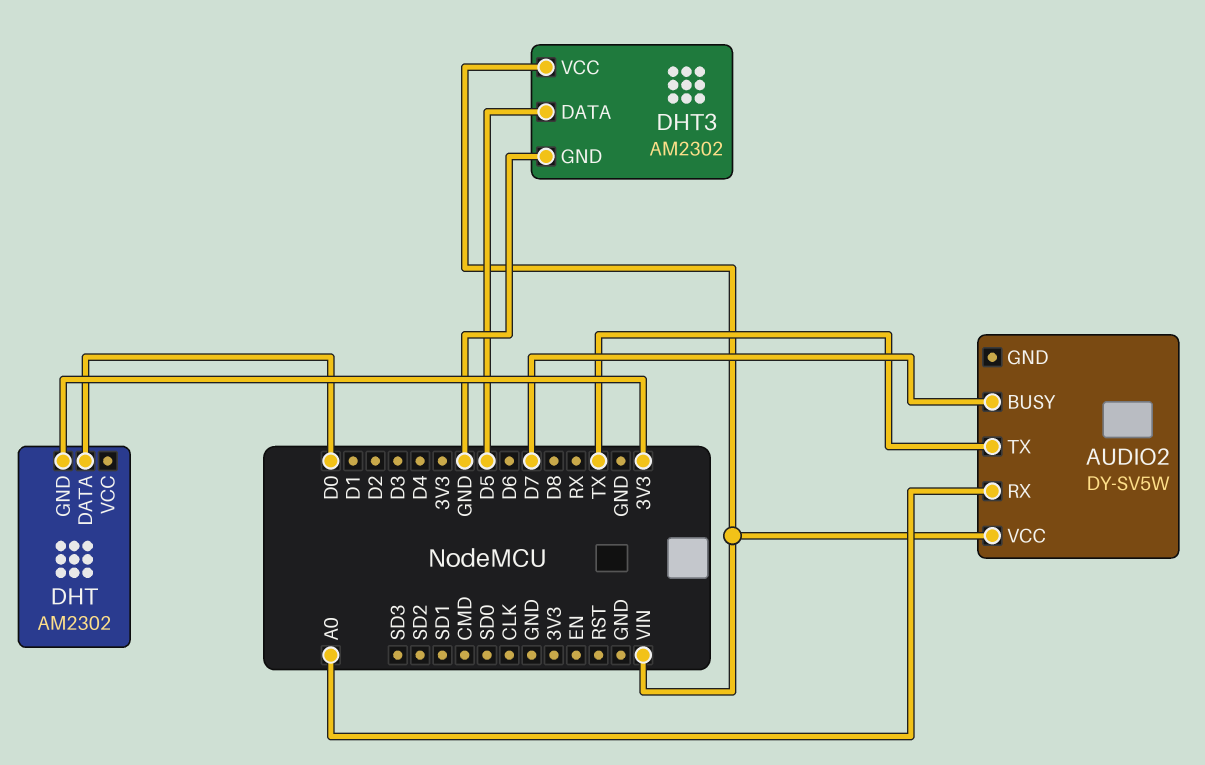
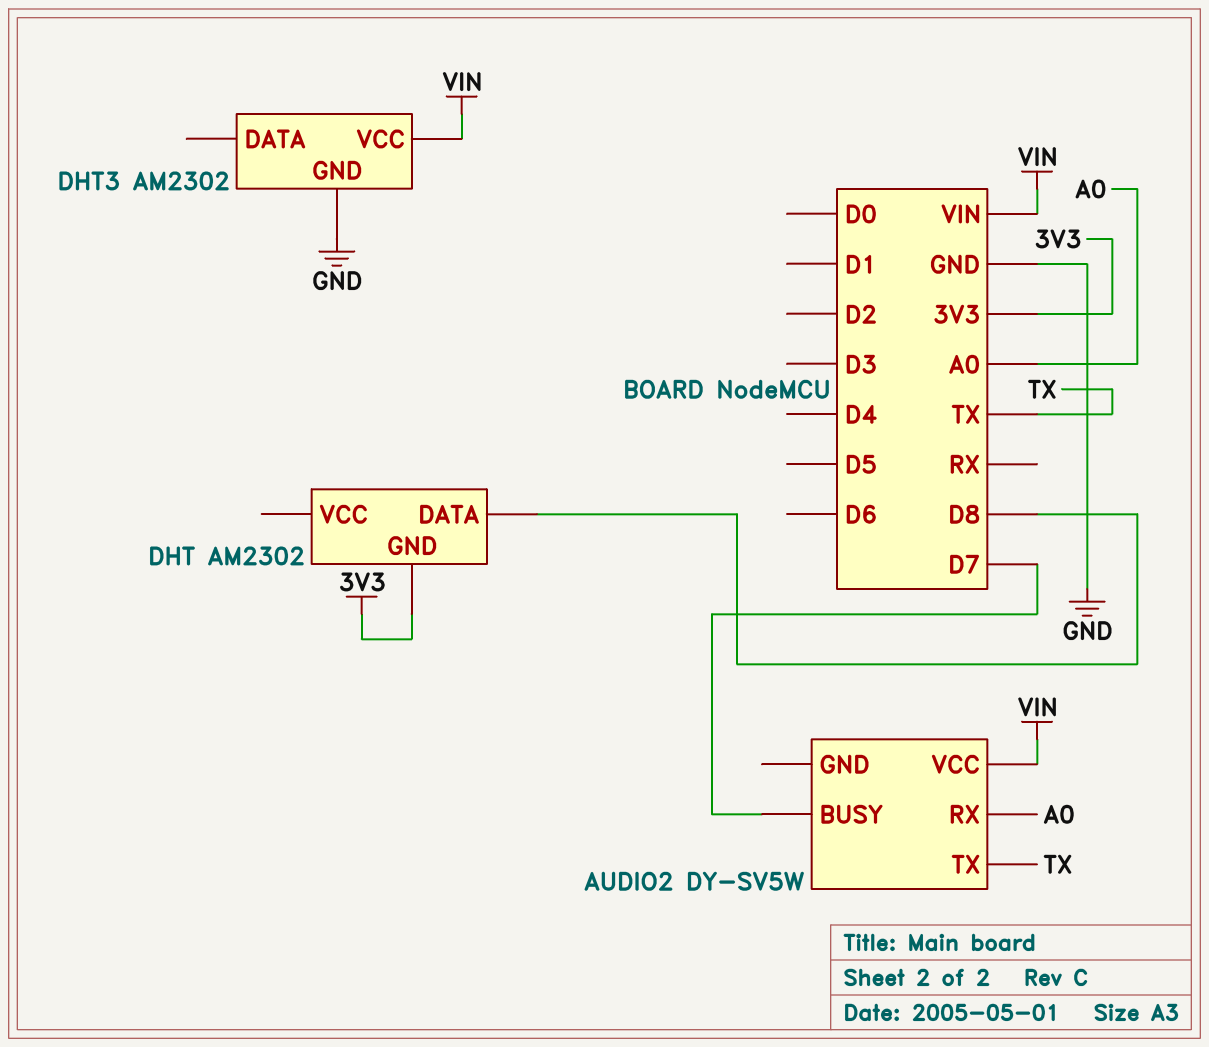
DHT pin DATA: D0 -> D8
DHT3 pin DATA: D5 -> none

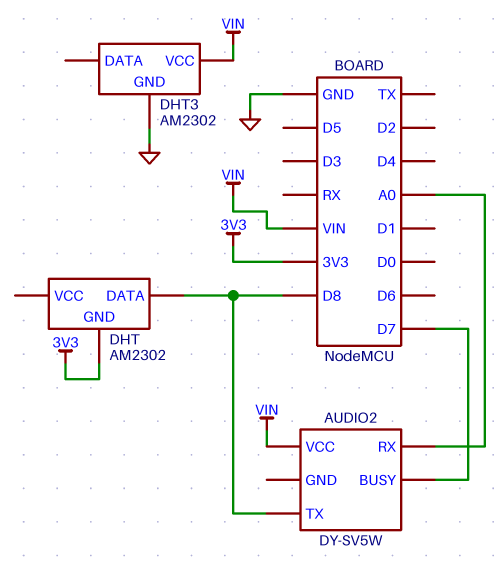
AUDIO2 pin TX: TX -> D8

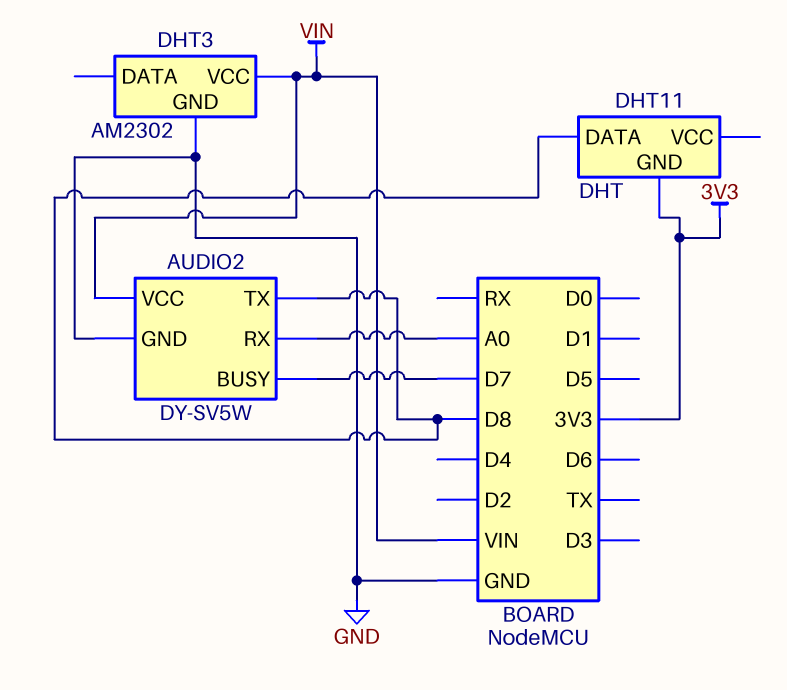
AUDIO2 pin GND: none -> GND
DHT: AM2302 -> DHT11

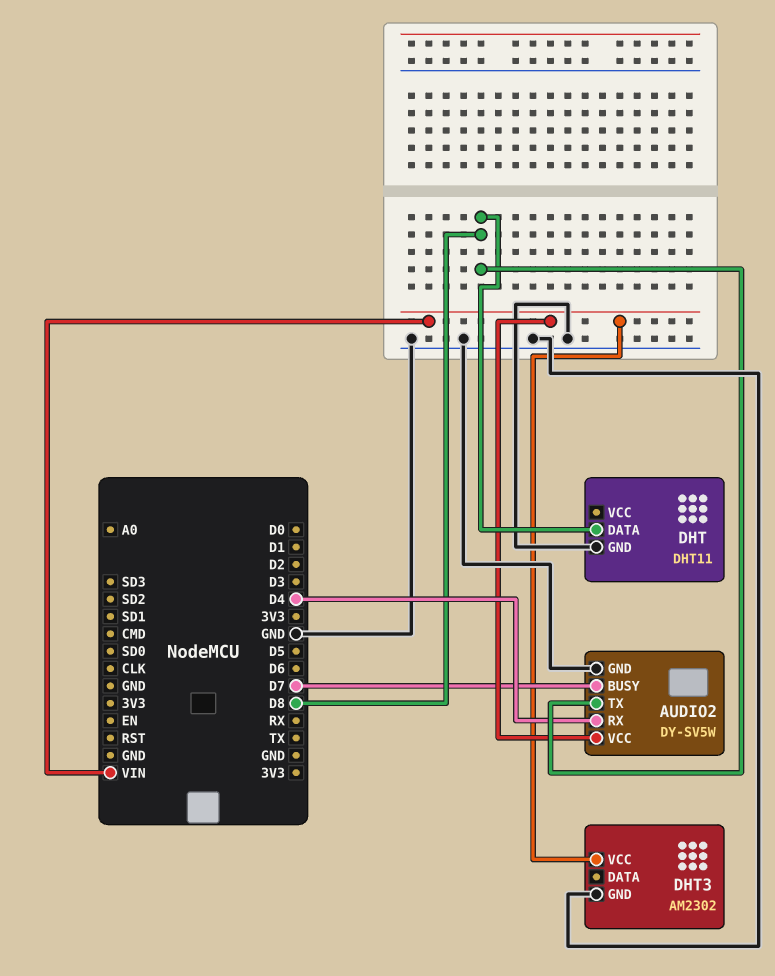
AUDIO2 pin RX: A0 -> D4
DHT pin GND: 3V3 -> GND

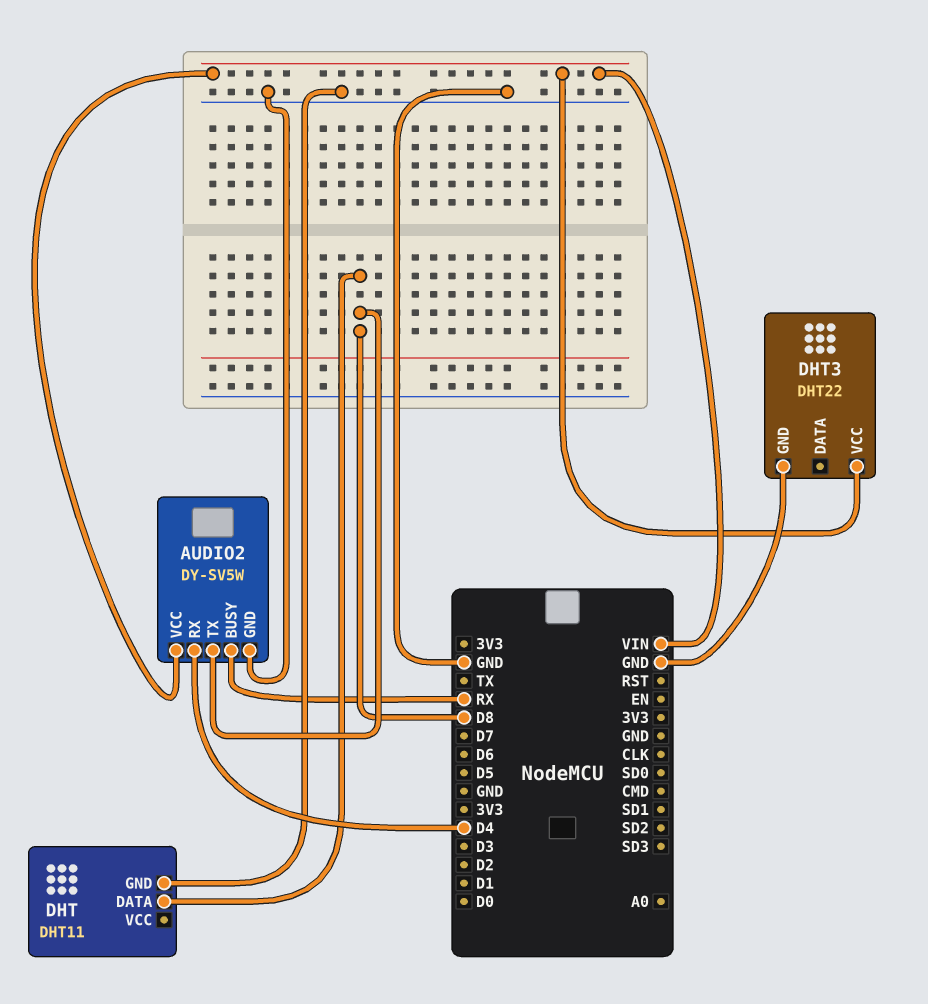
AUDIO2 pin BUSY: D7 -> RX
DHT3: AM2302 -> DHT22

